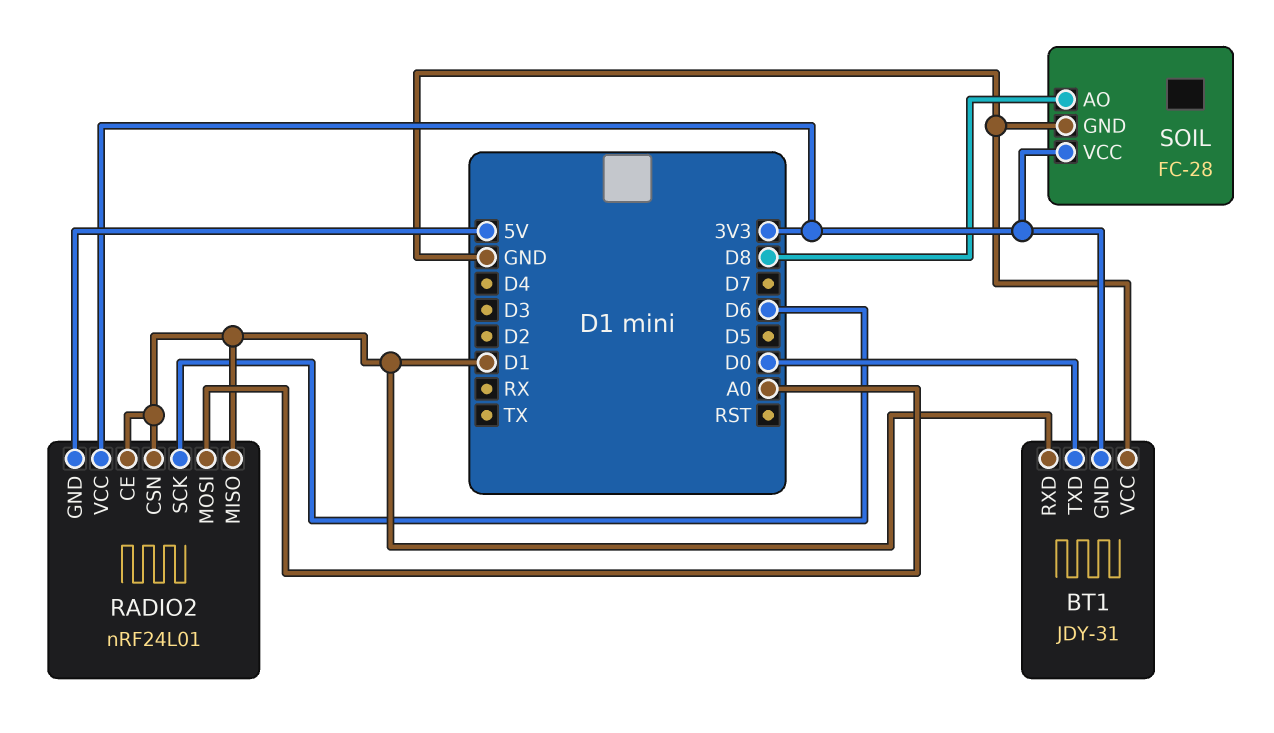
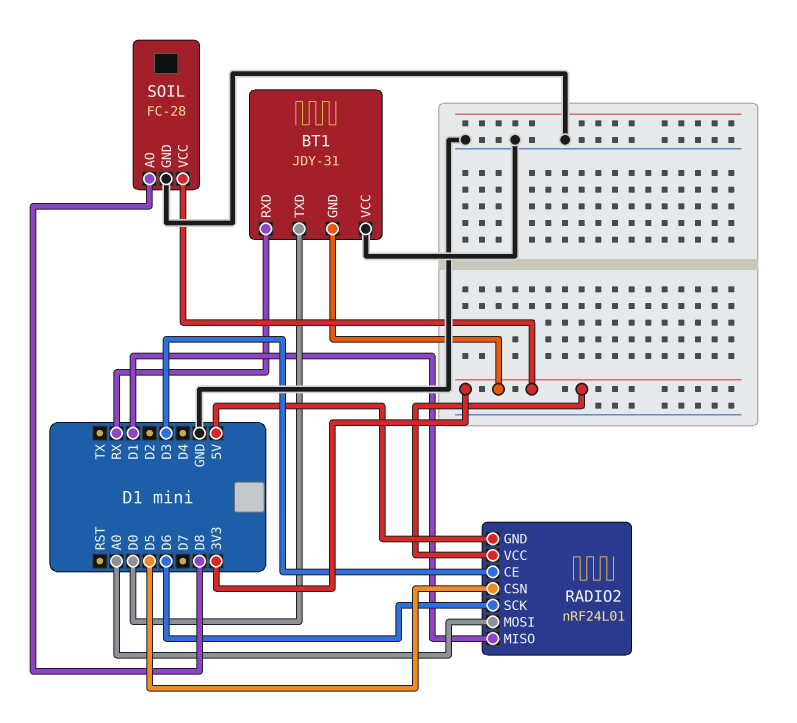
BT1 pin RXD: D1 -> RX
RADIO2 pin CE: D1 -> D3
RADIO2 pin CSN: D1 -> D5

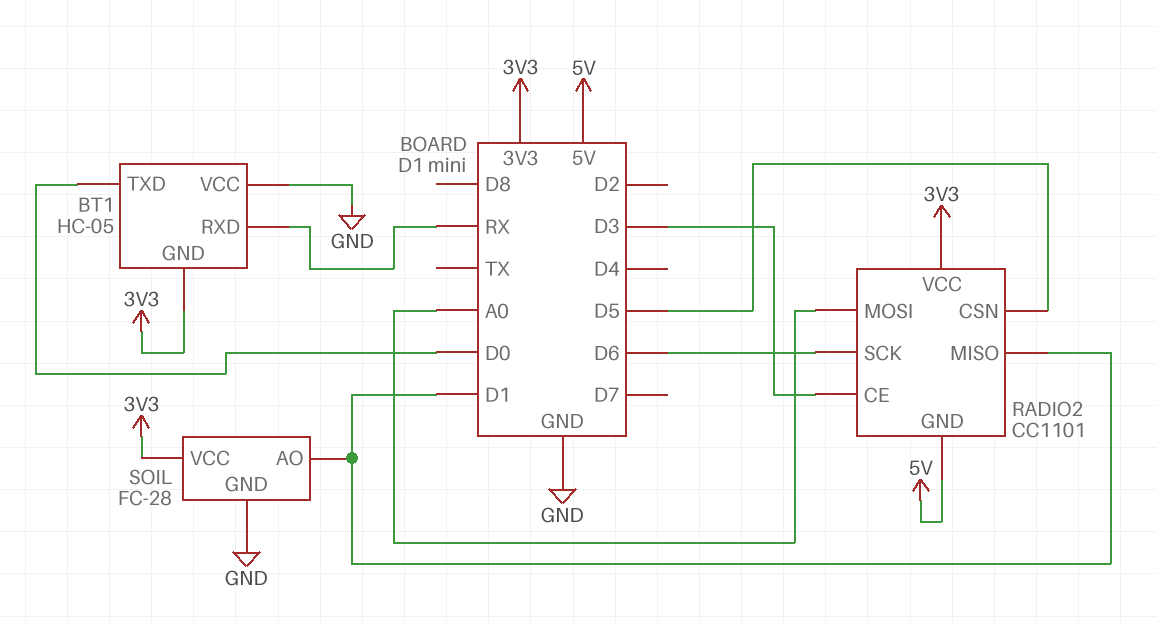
BT1: JDY-31 -> HC-05
RADIO2: nRF24L01 -> CC1101
SOIL pin AO: D8 -> D1

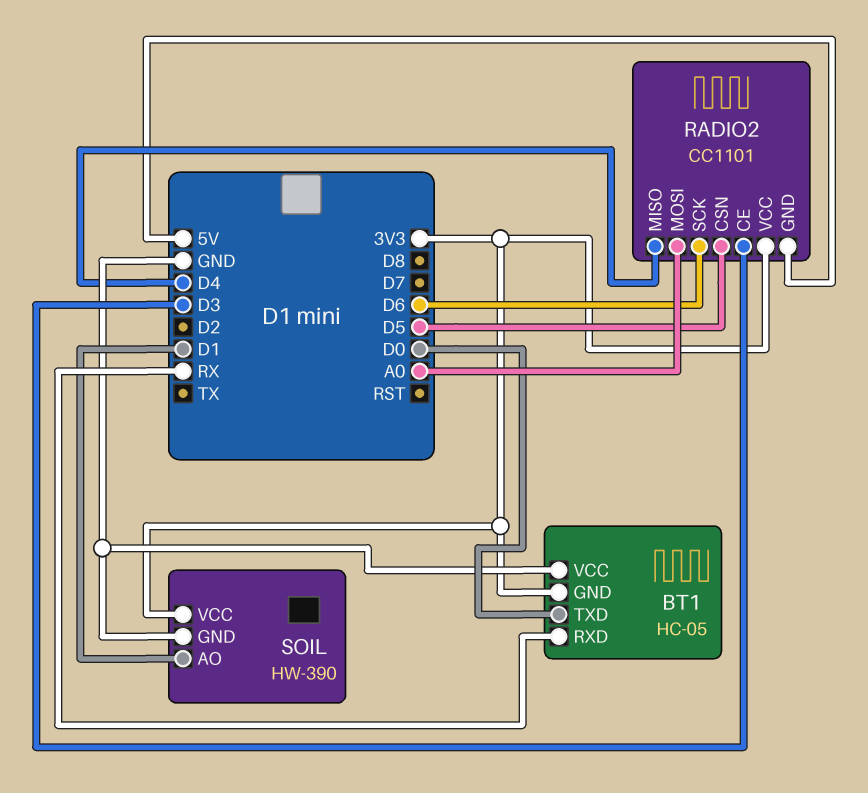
RADIO2 pin MISO: D1 -> D4
SOIL: FC-28 -> HW-390

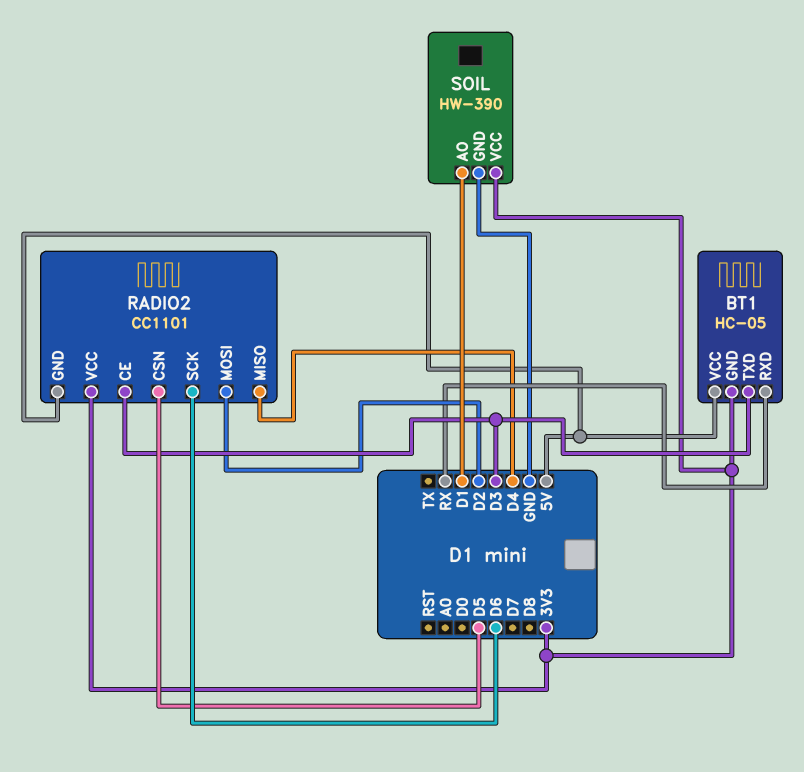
BT1 pin TXD: D0 -> D3
BT1 pin VCC: GND -> 5V
RADIO2 pin MOSI: A0 -> D2

